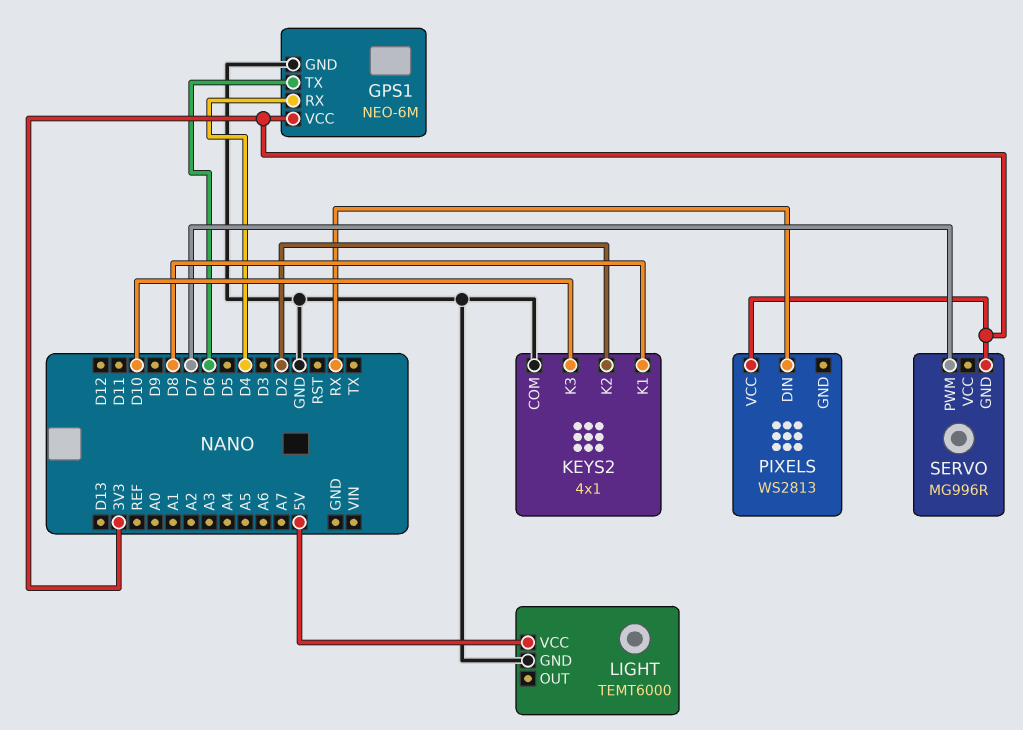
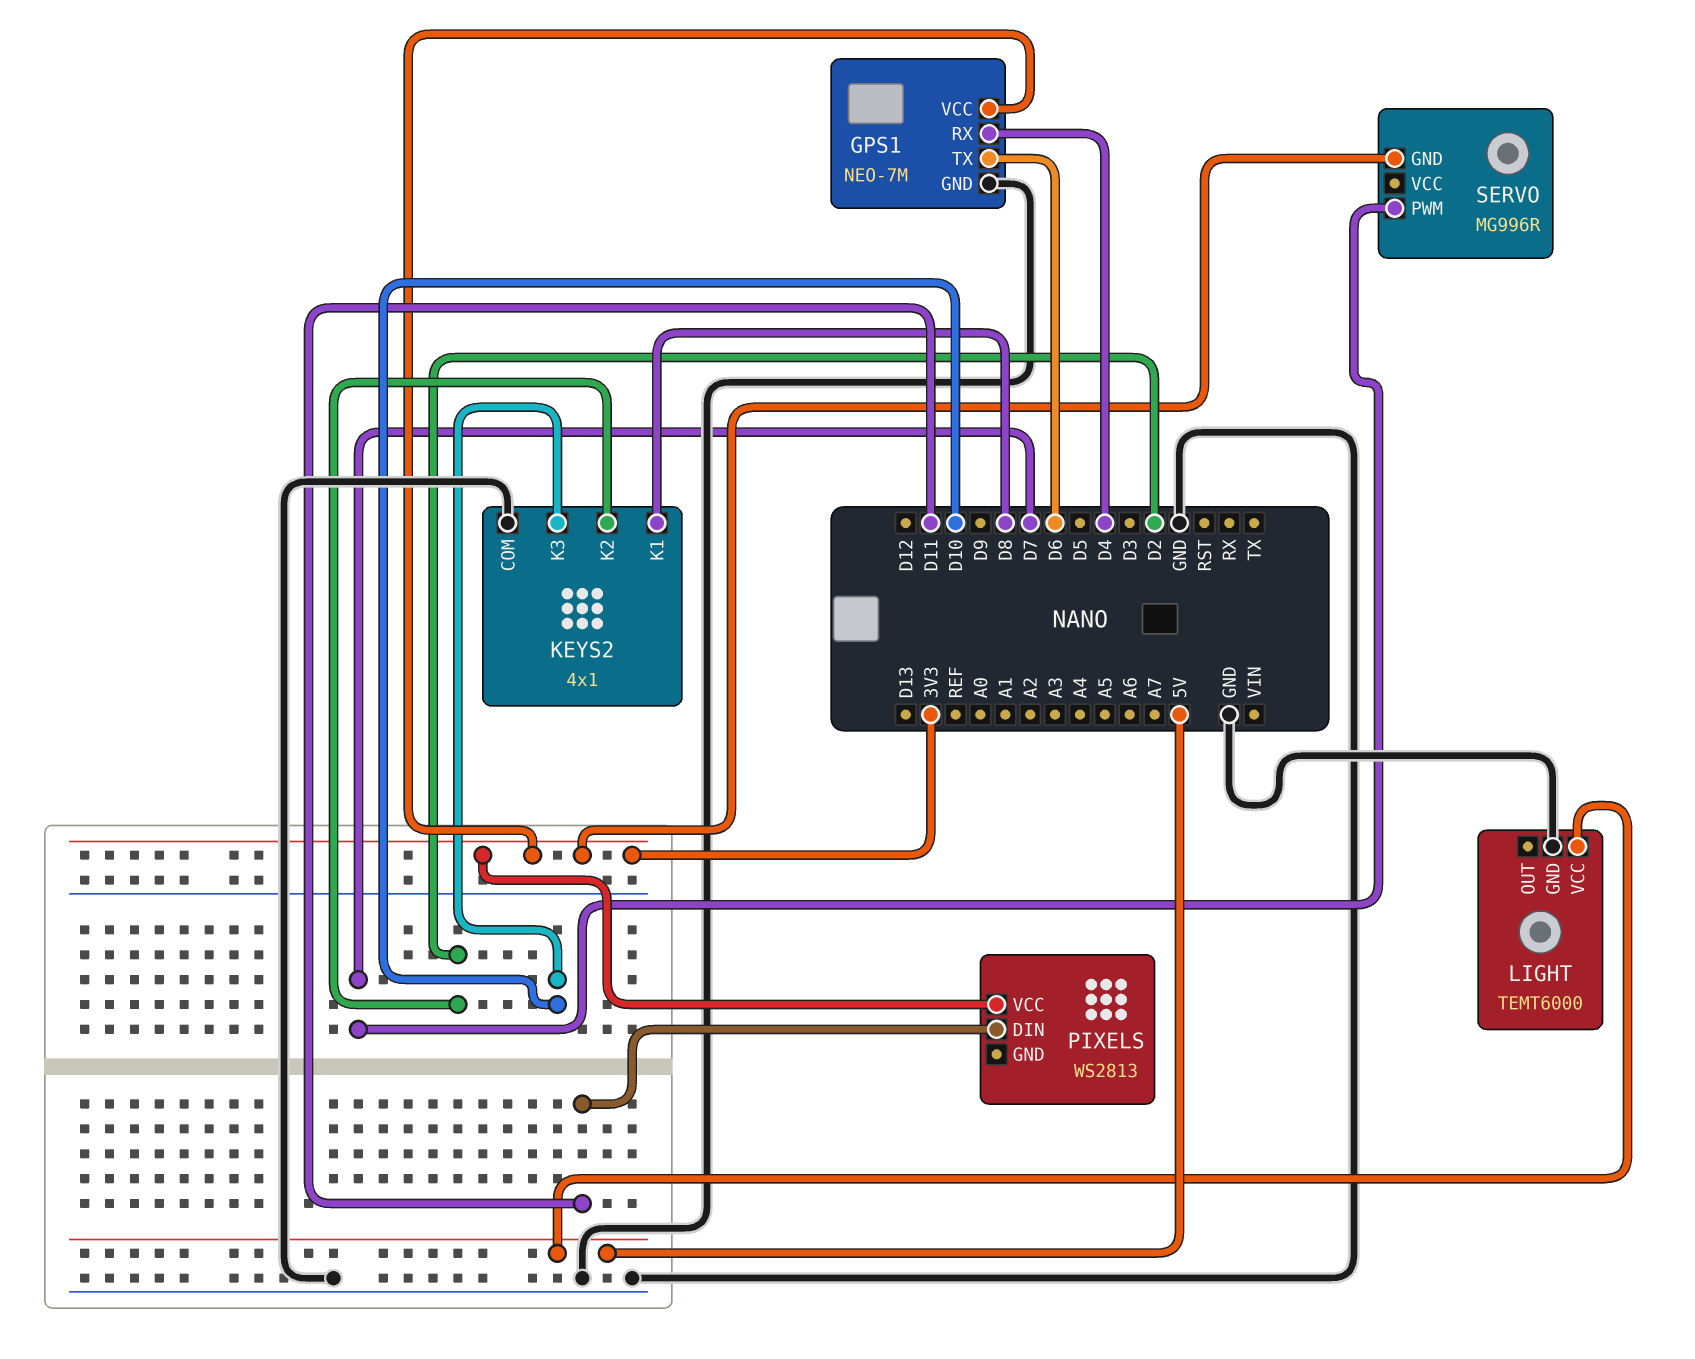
GPS1: NEO-6M -> NEO-7M
PIXELS pin DIN: RX -> D11

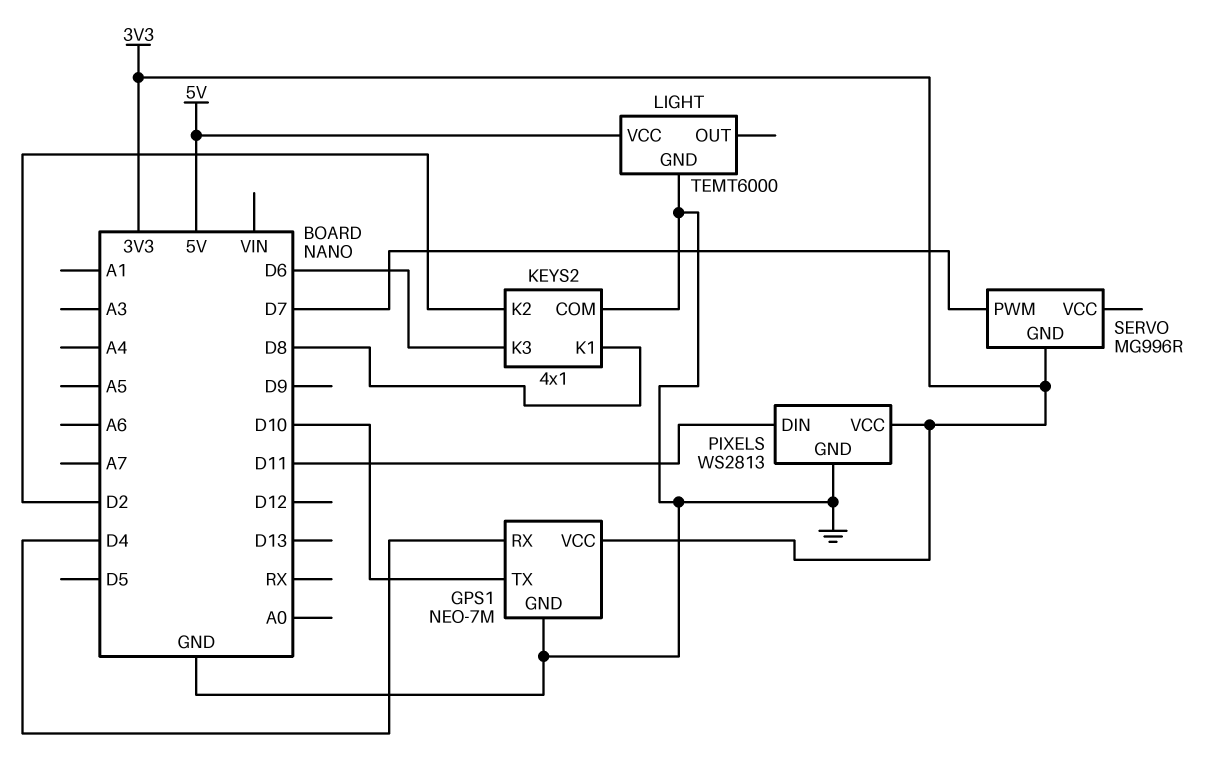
GPS1 pin TX: D6 -> D10
KEYS2 pin K3: D10 -> D6
PIXELS pin GND: none -> GND

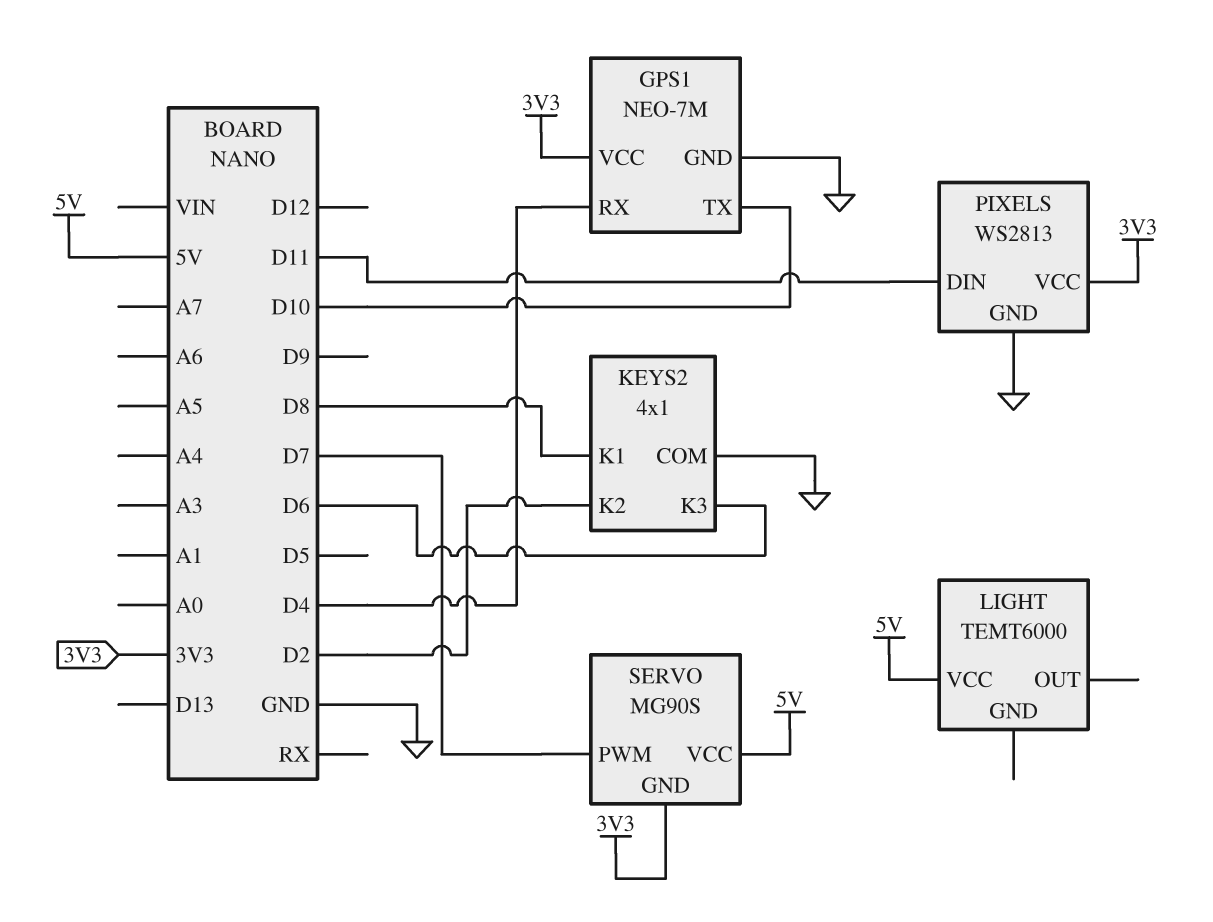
LIGHT pin GND: GND -> none
SERVO: MG996R -> MG90S
SERVO pin VCC: none -> 5V

